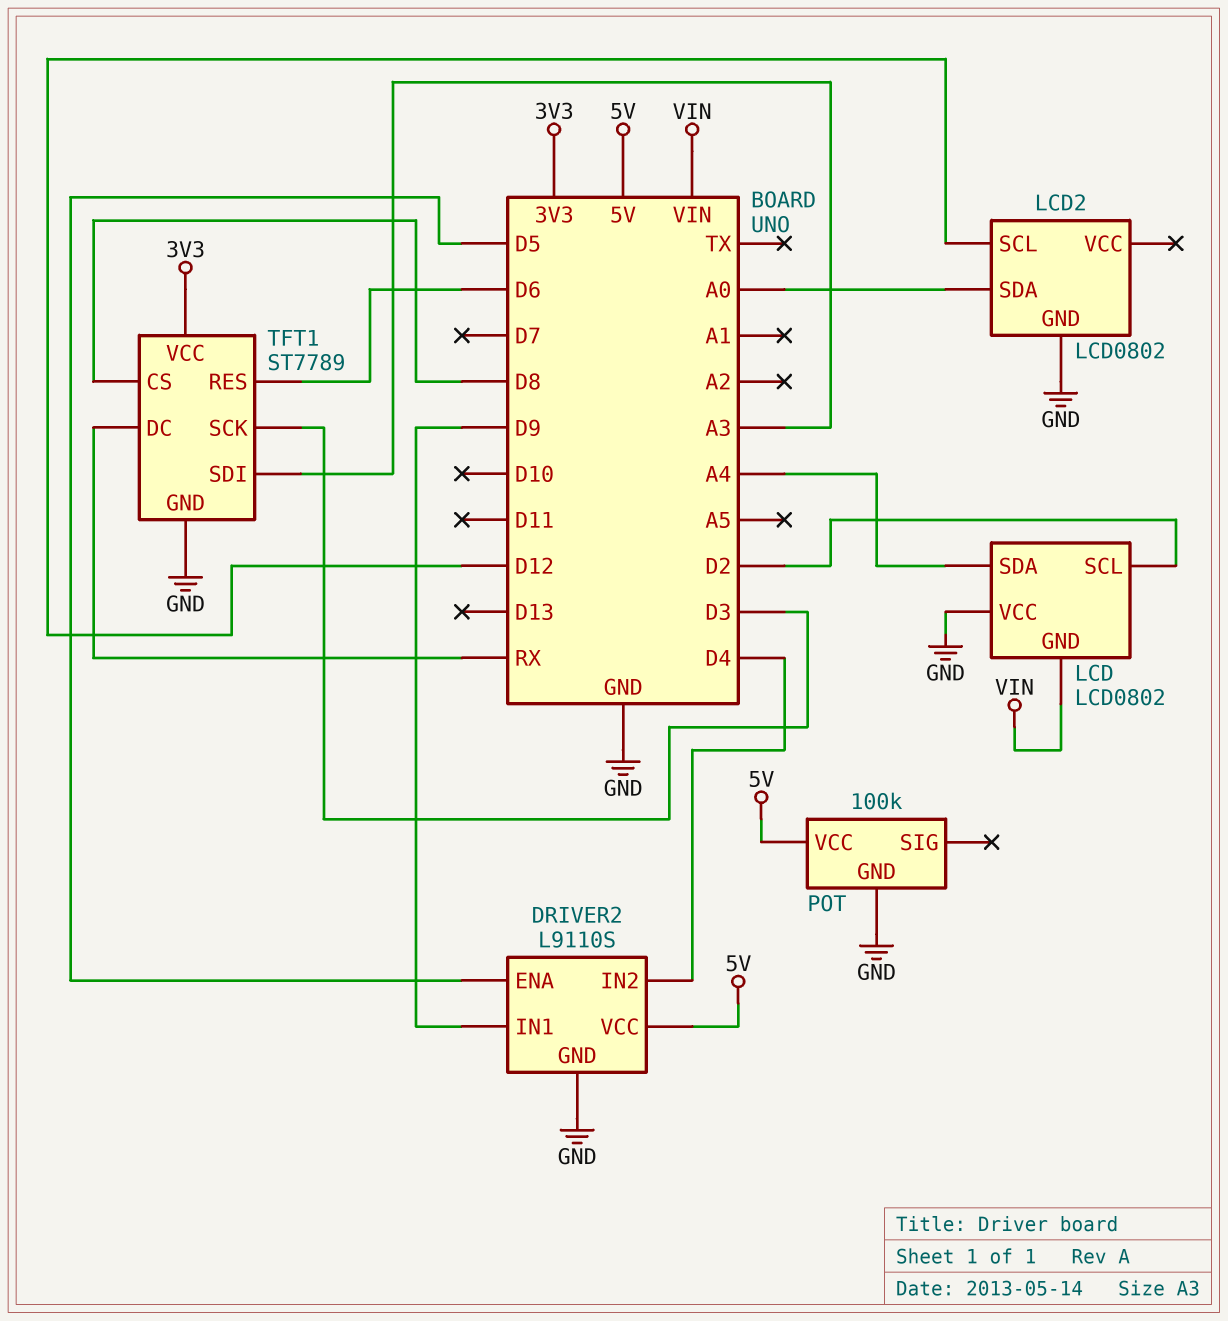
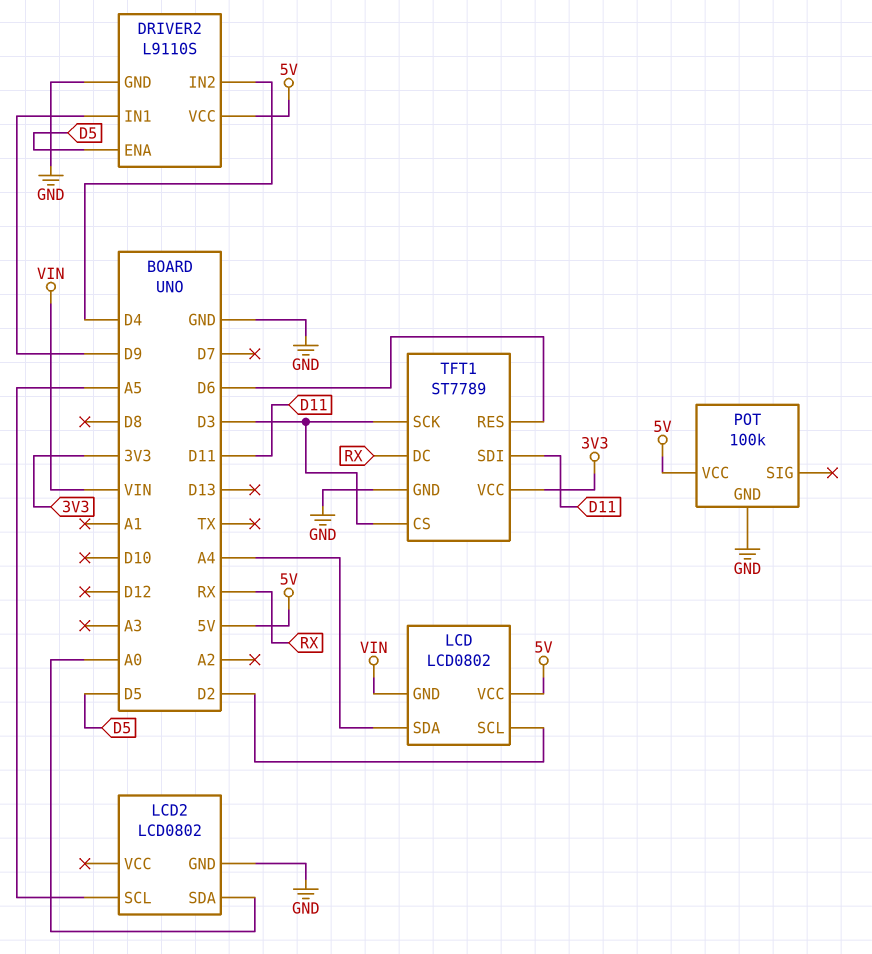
LCD pin VCC: GND -> 5V
LCD2 pin SCL: D12 -> A5
TFT1 pin CS: D8 -> D3
TFT1 pin SDI: A3 -> D11

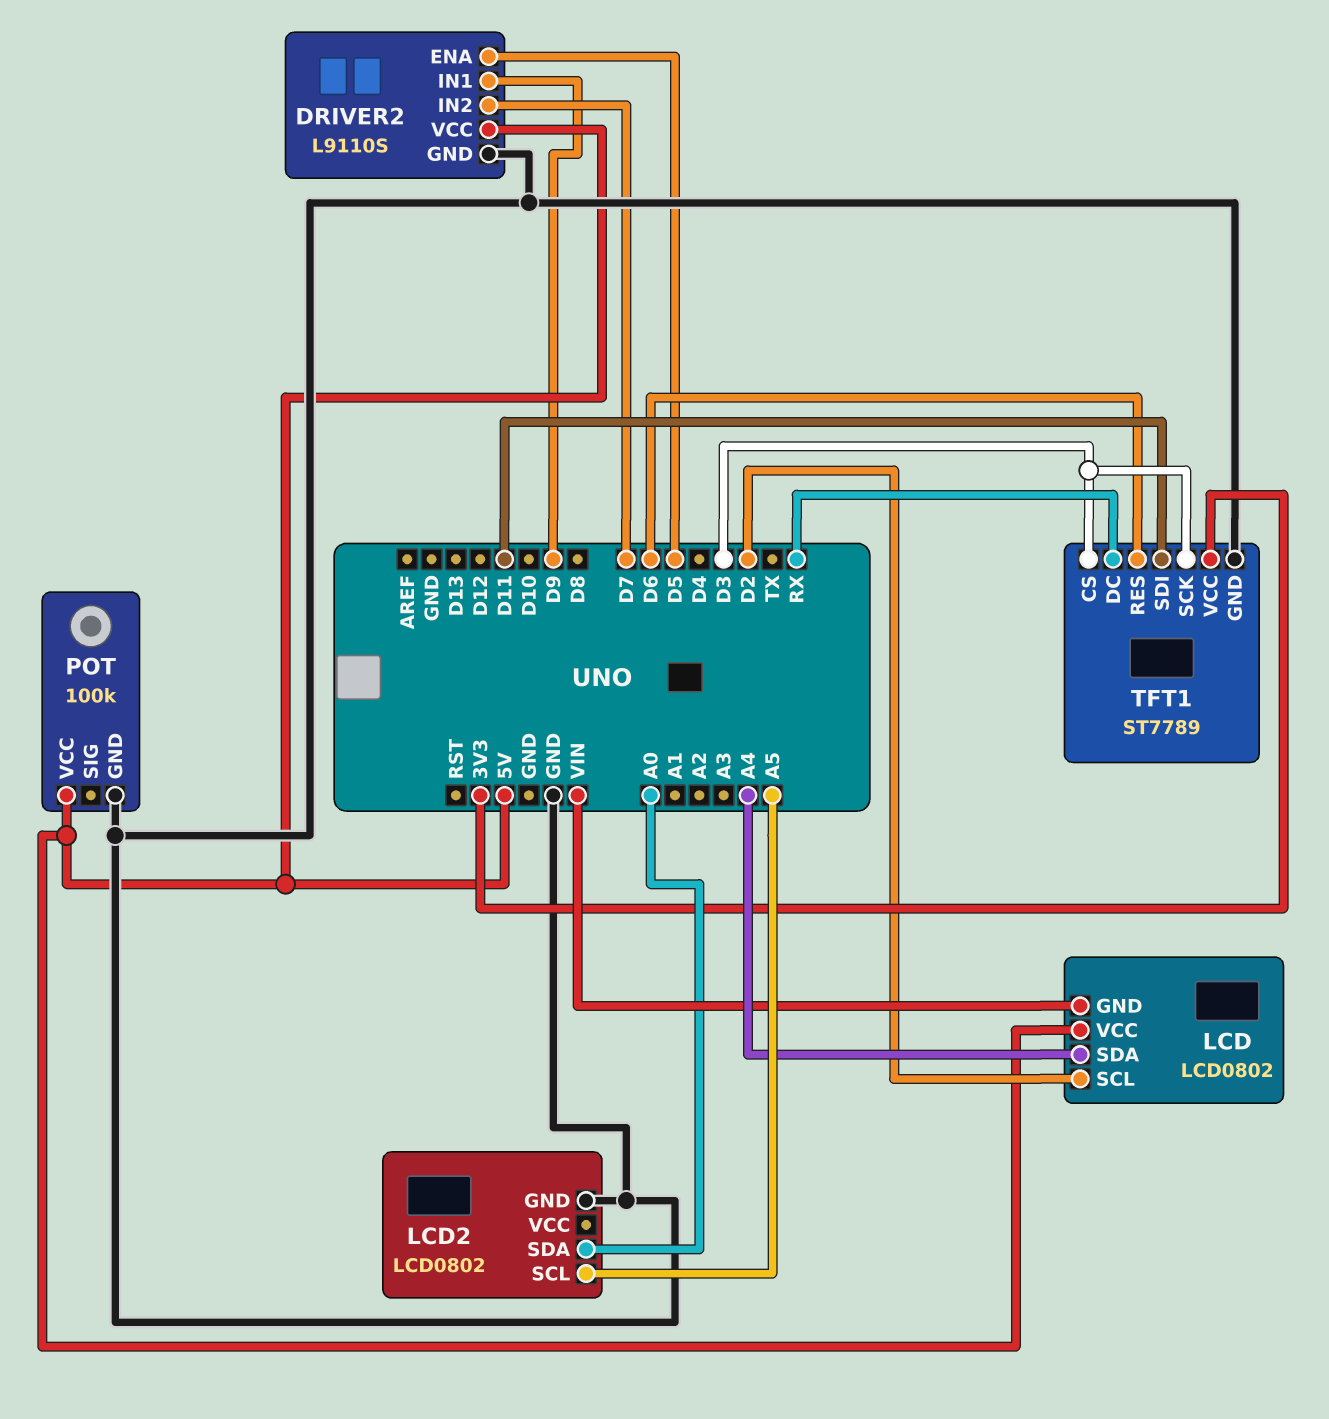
DRIVER2 pin IN2: D4 -> D7

